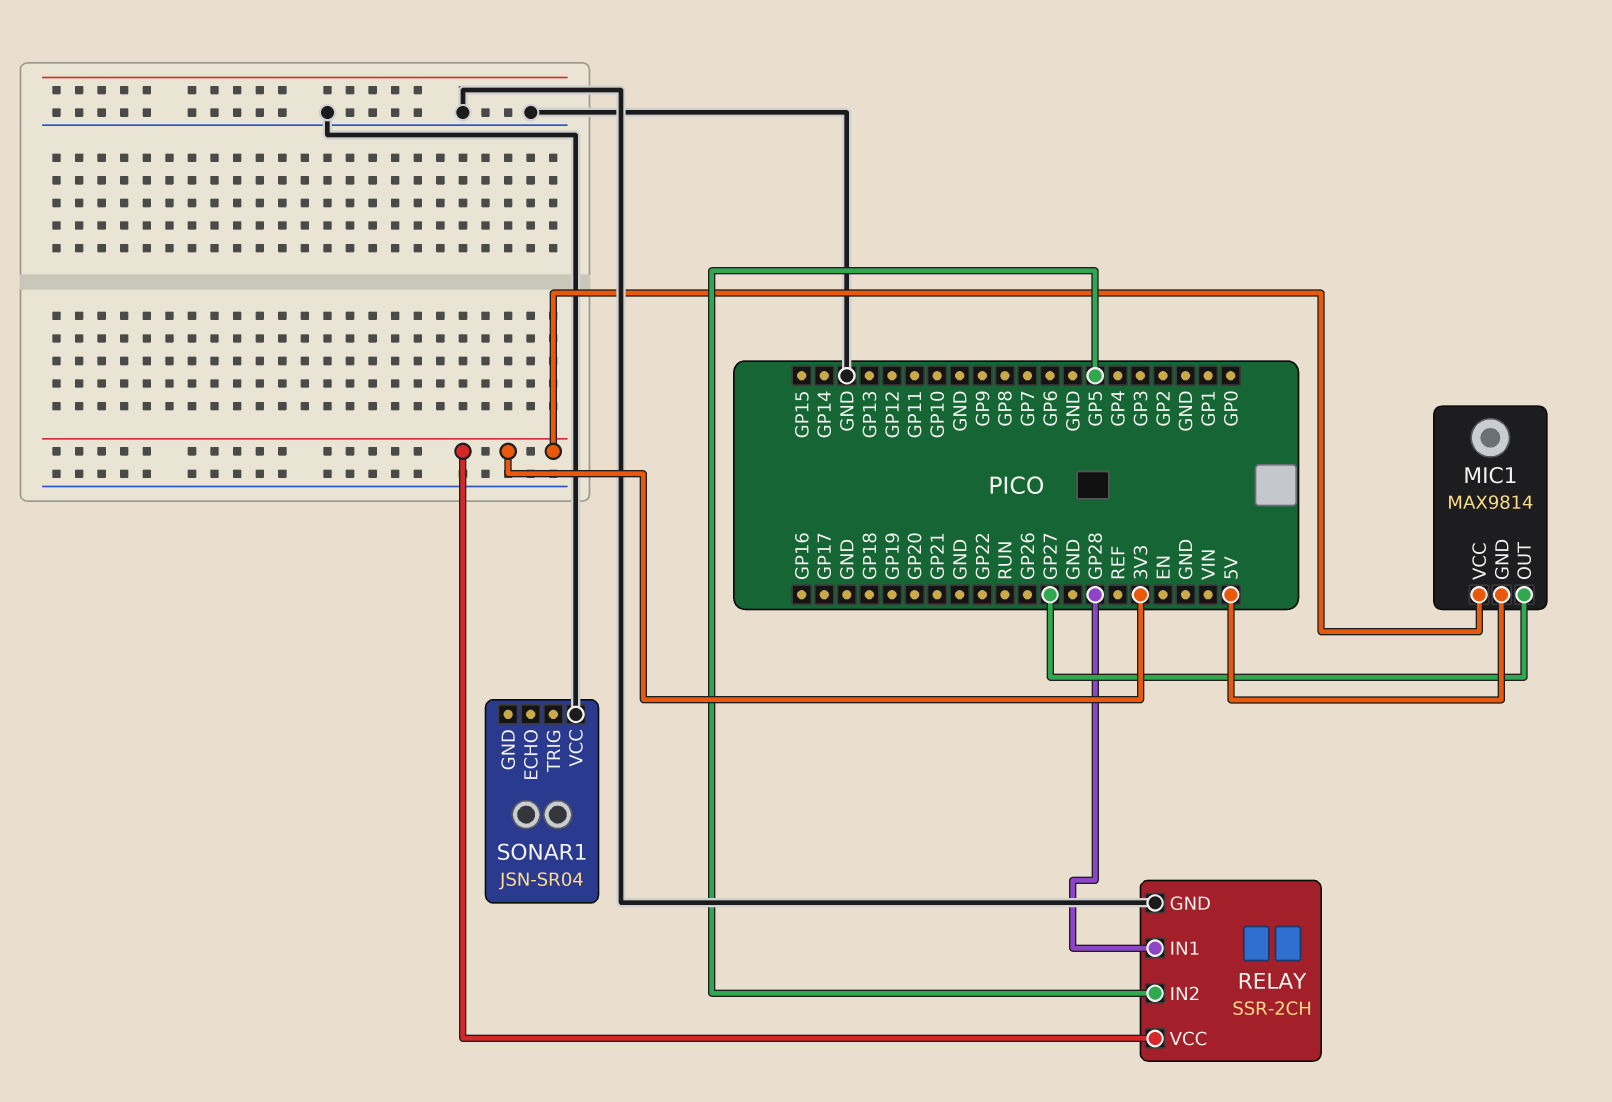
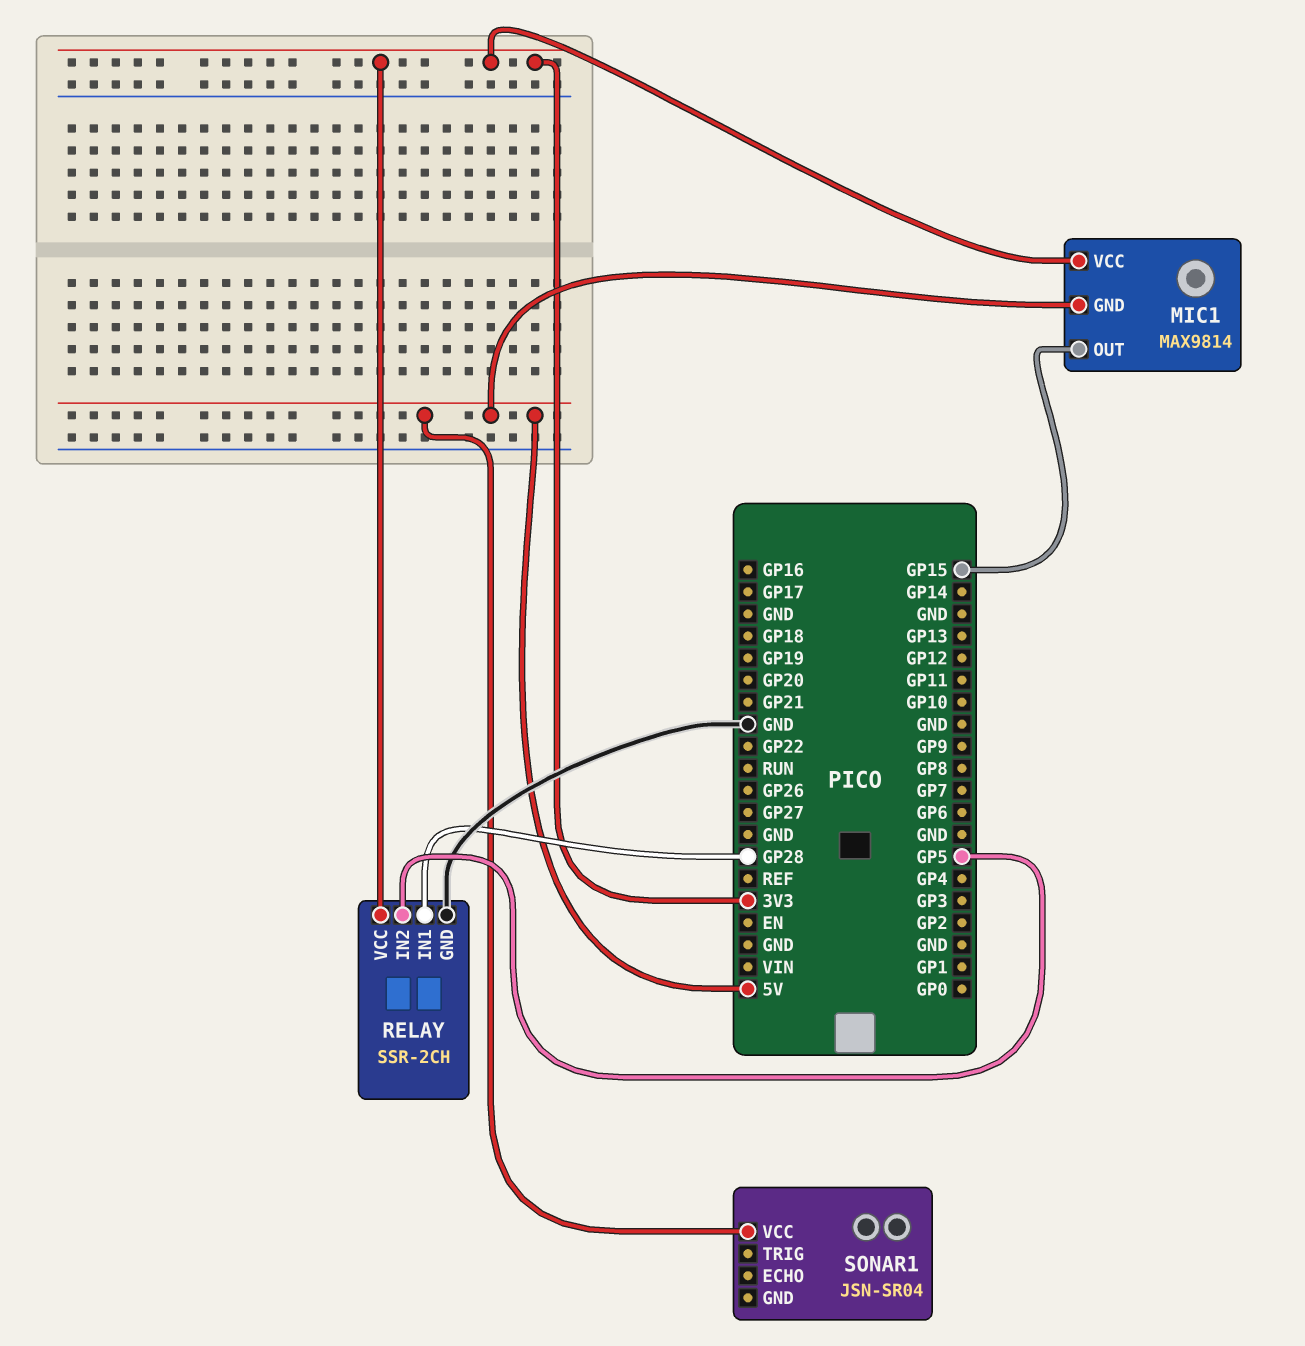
MIC1 pin OUT: GP27 -> GP15
SONAR1 pin VCC: GND -> 5V

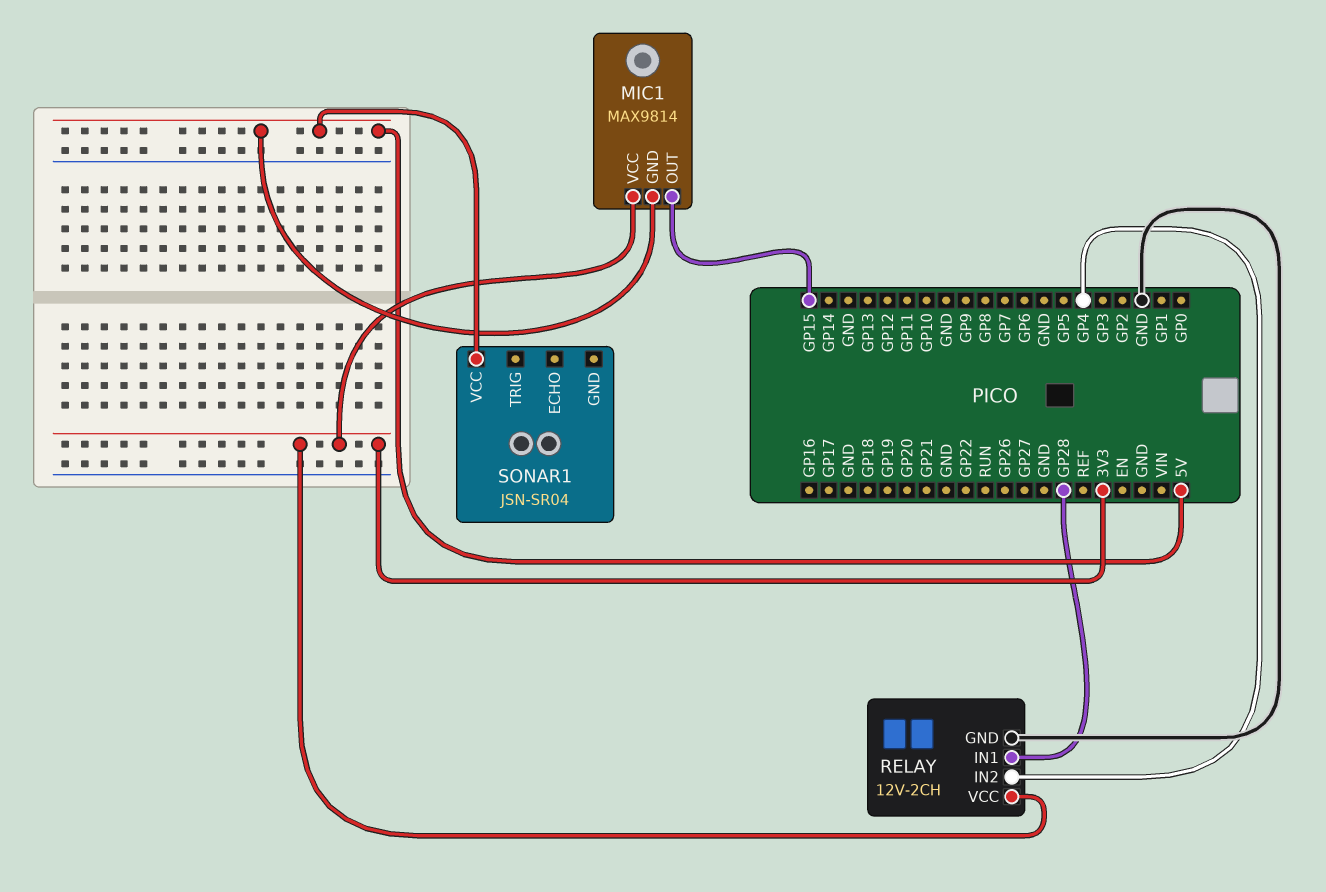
RELAY: SSR-2CH -> 12V-2CH
RELAY pin IN2: GP5 -> GP4

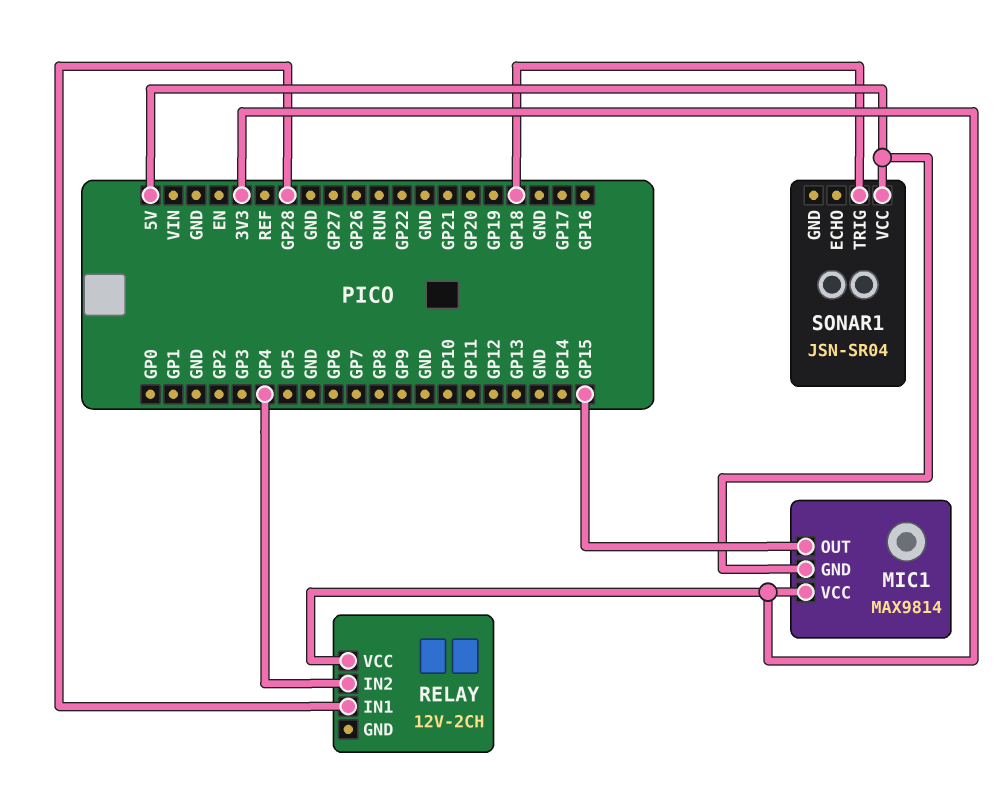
RELAY pin GND: GND -> none
SONAR1 pin TRIG: none -> GP18

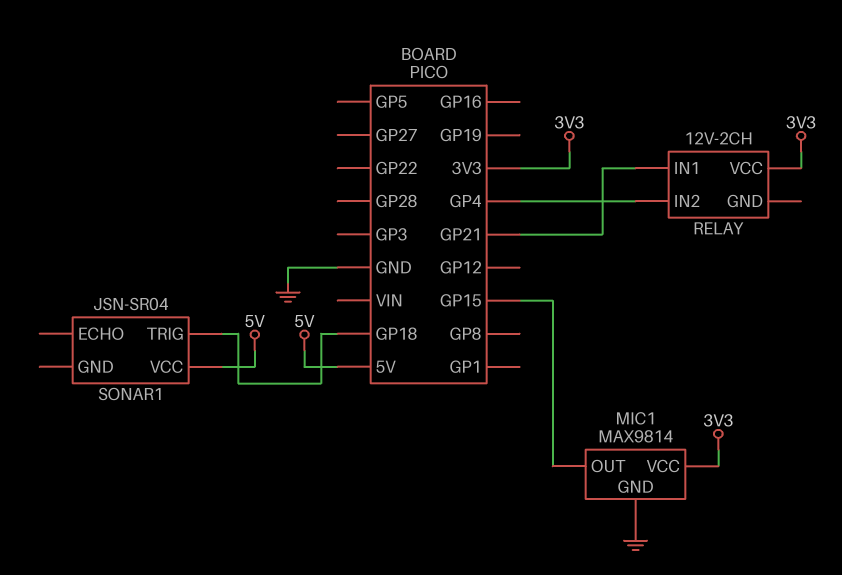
MIC1 pin GND: 5V -> GND
RELAY pin IN1: GP28 -> GP21

